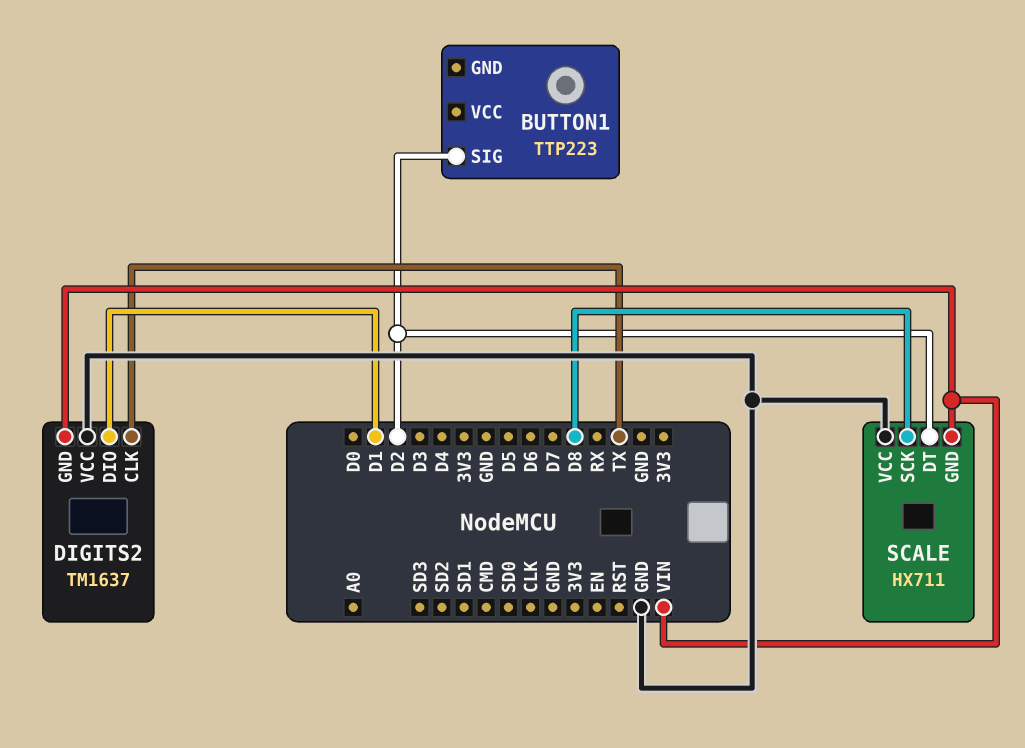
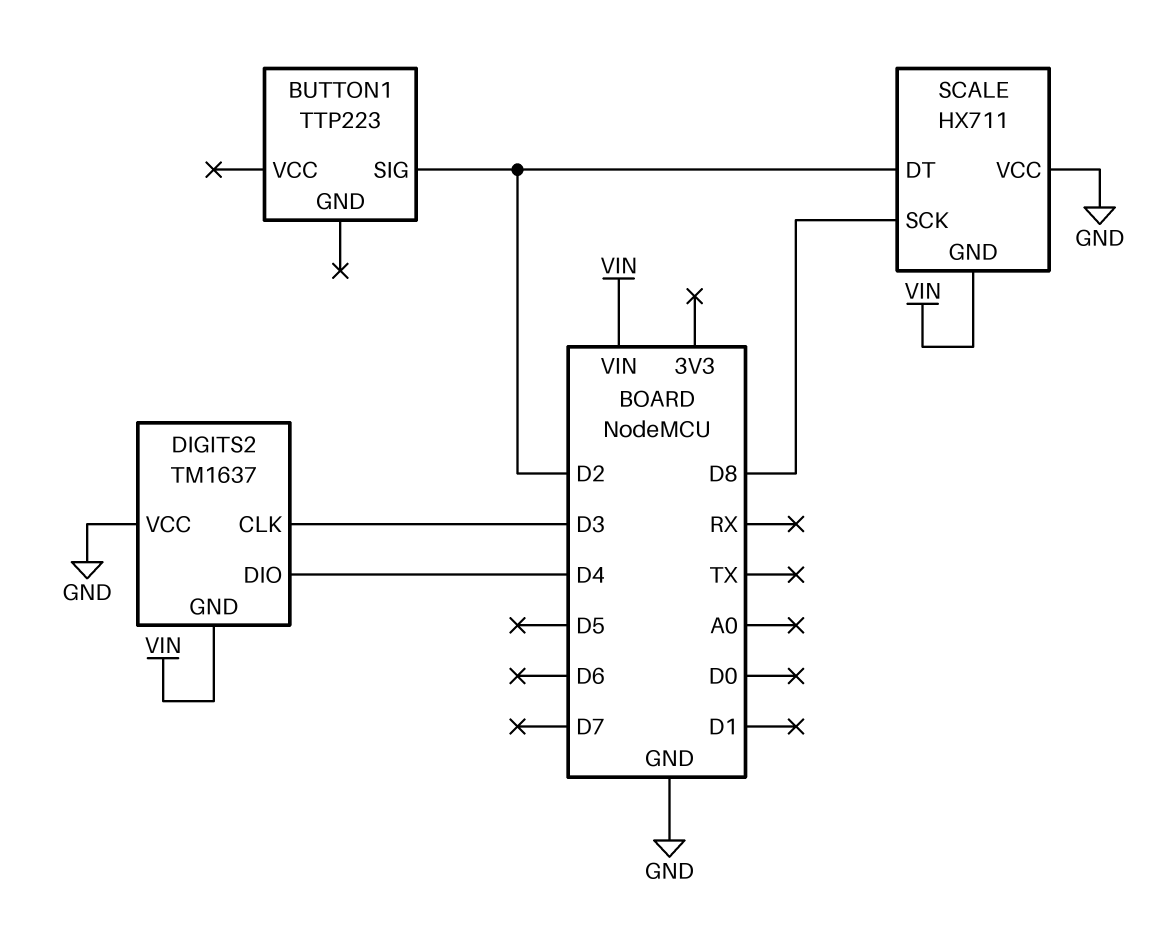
DIGITS2 pin CLK: TX -> D3
DIGITS2 pin DIO: D1 -> D4

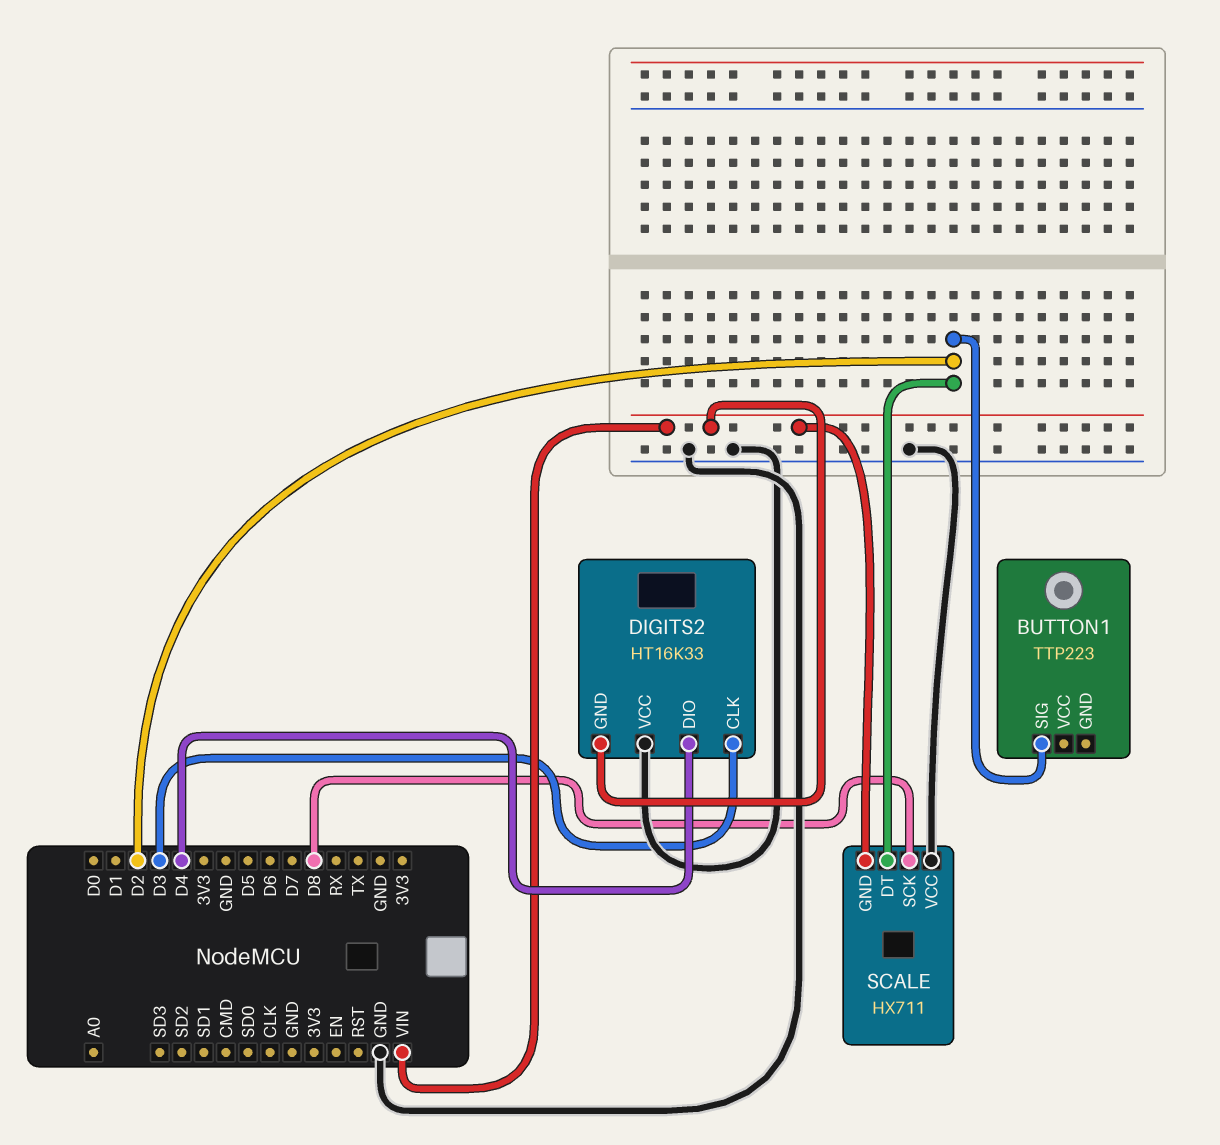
DIGITS2: TM1637 -> HT16K33

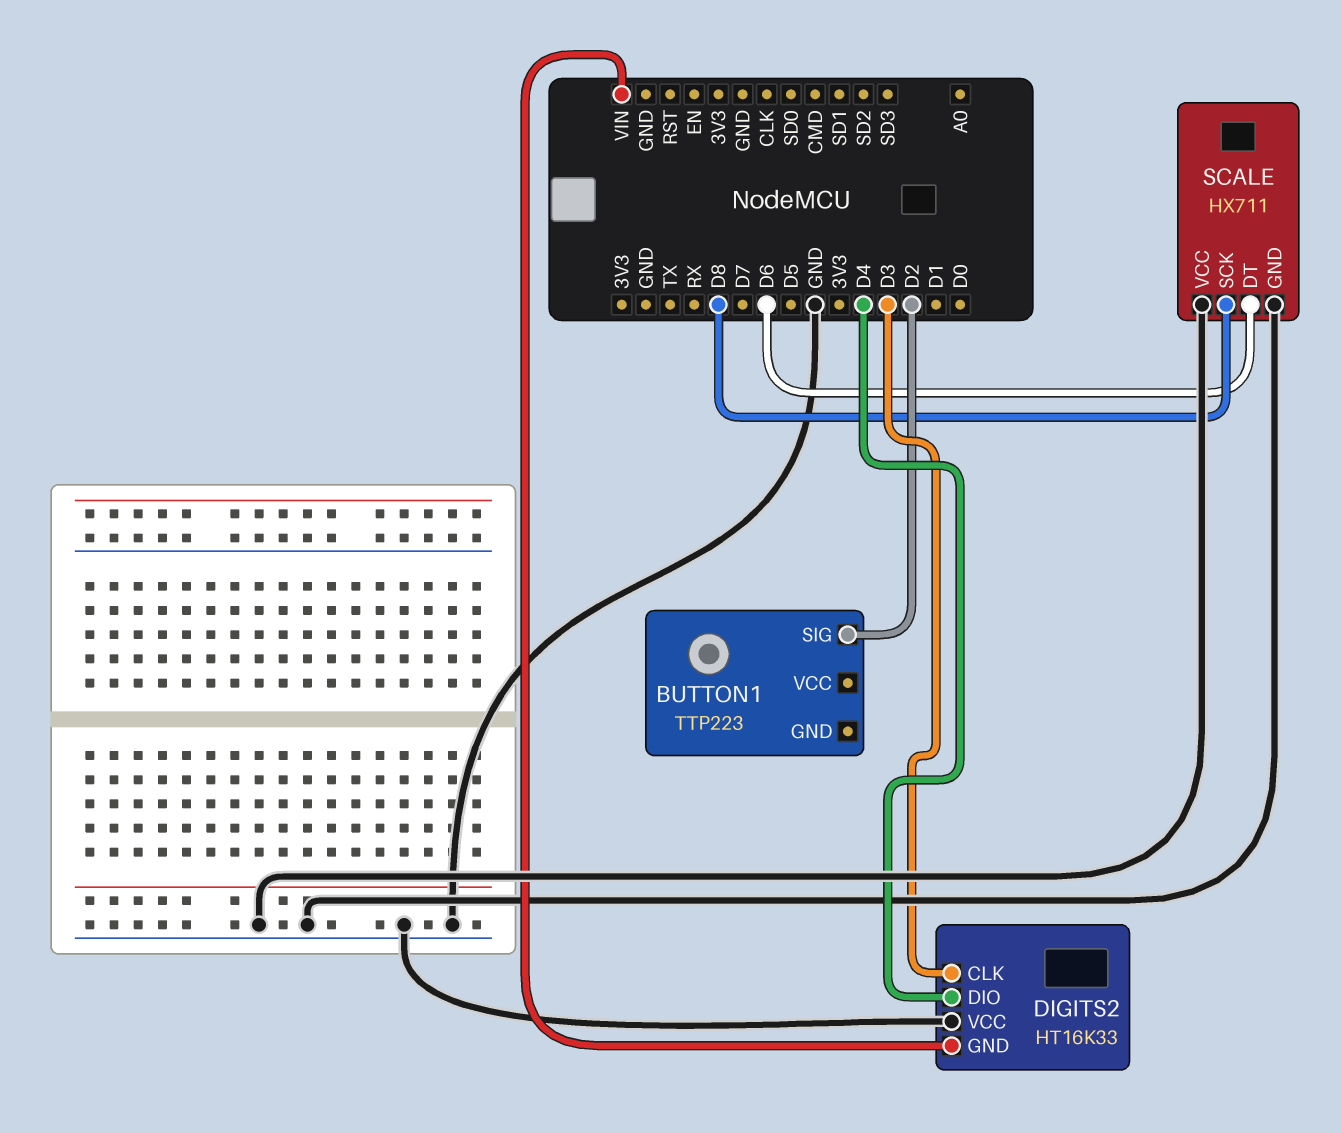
SCALE pin DT: D2 -> D6
SCALE pin GND: VIN -> GND

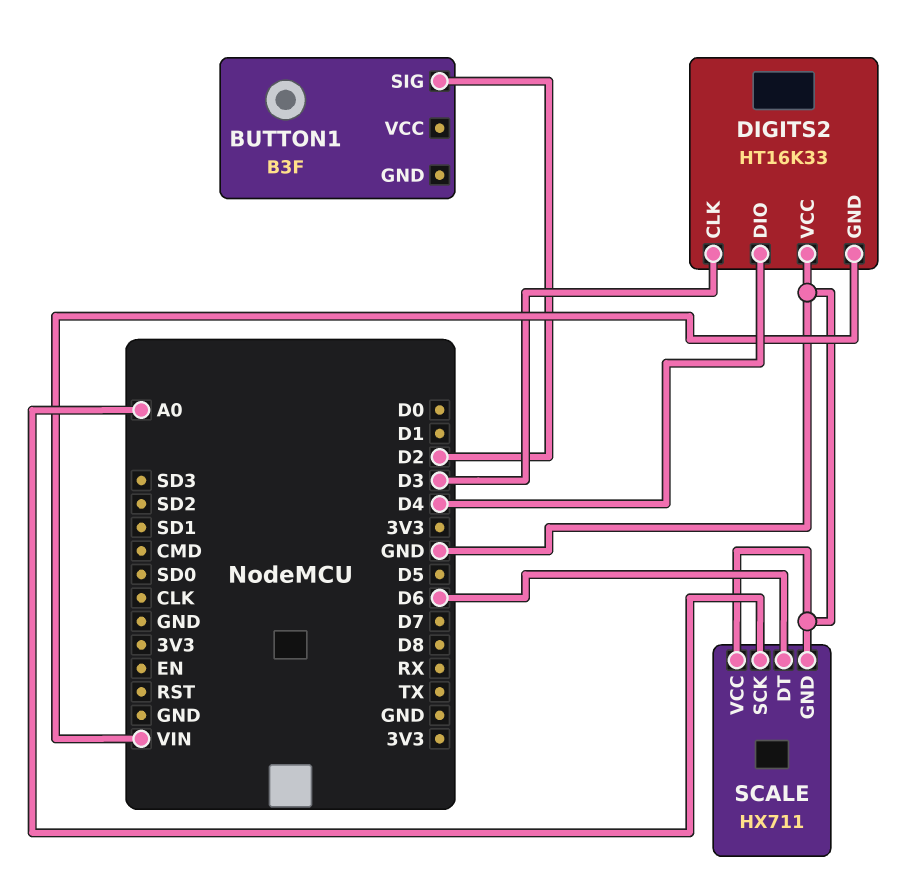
BUTTON1: TTP223 -> B3F
SCALE pin SCK: D8 -> A0

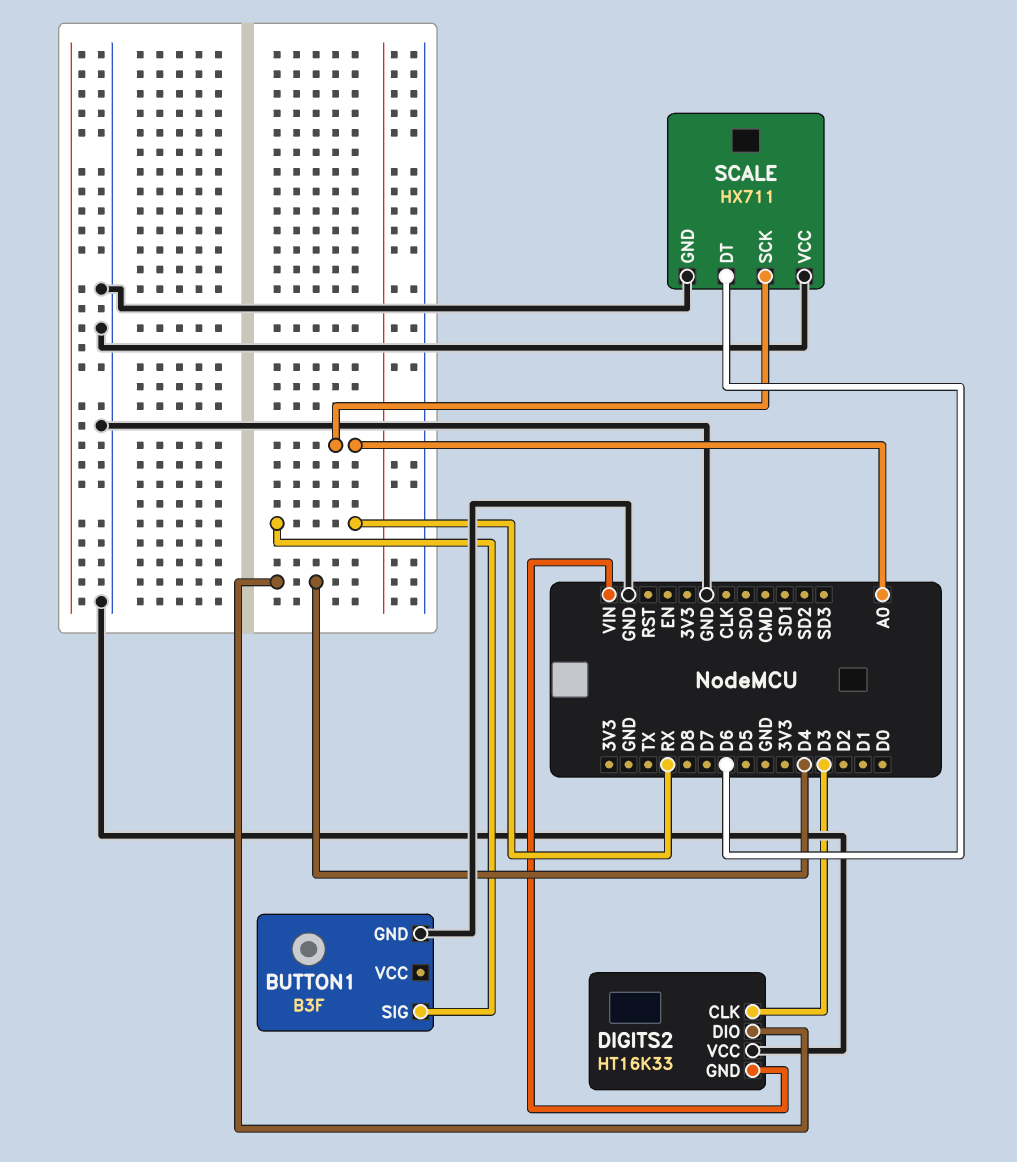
BUTTON1 pin GND: none -> GND
BUTTON1 pin SIG: D2 -> RX

